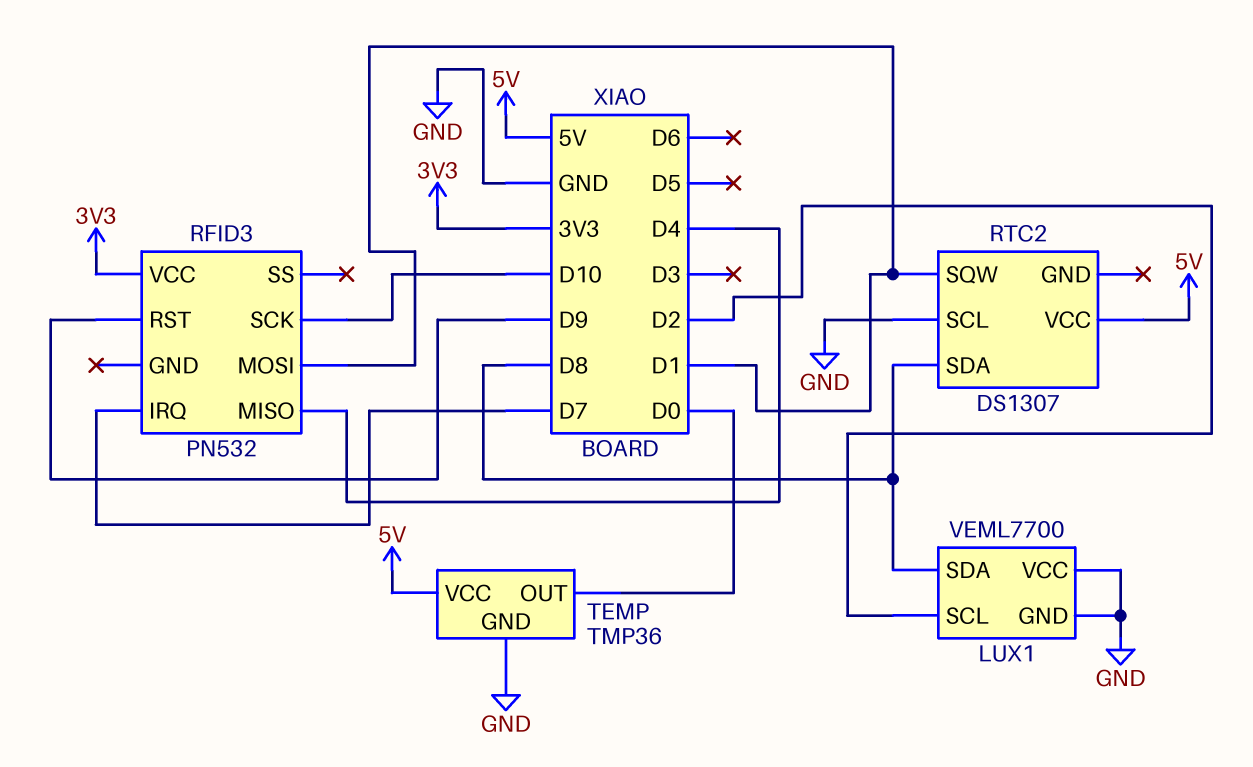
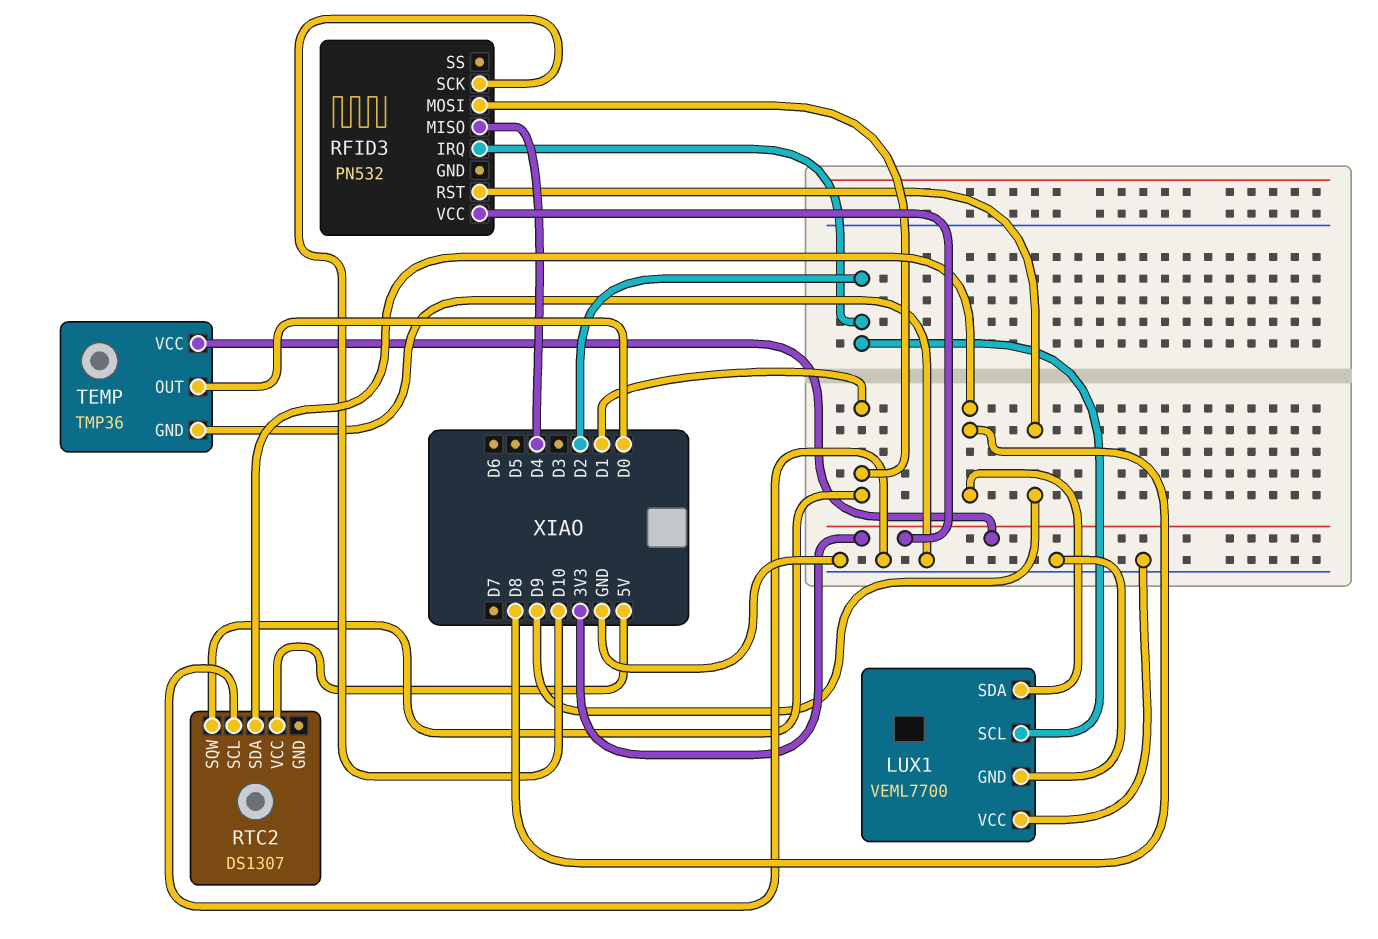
RFID3 pin IRQ: D7 -> D2
TEMP pin VCC: 5V -> 3V3

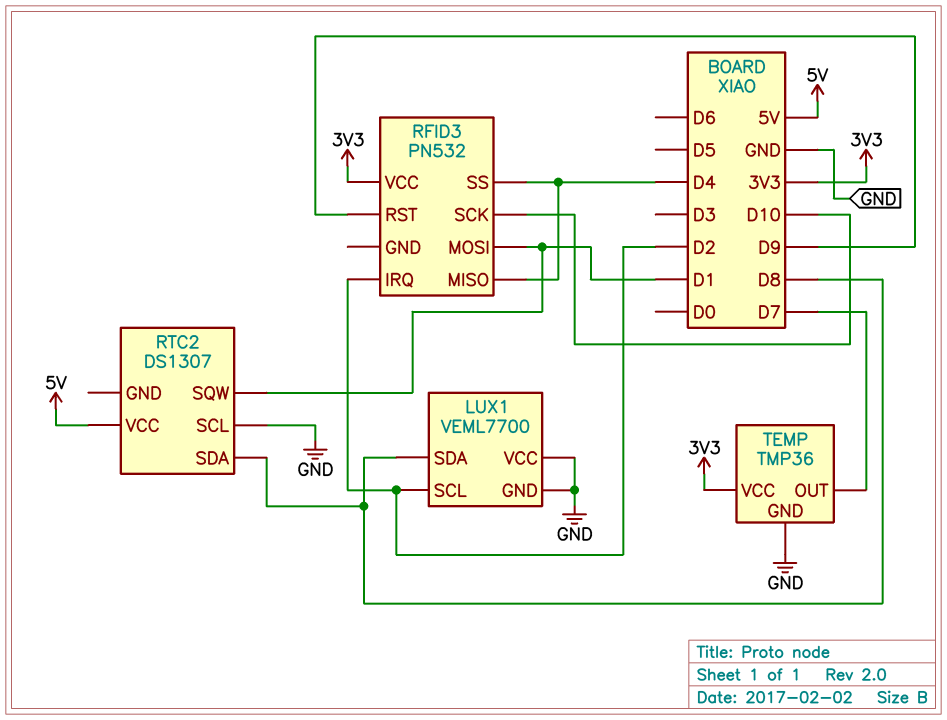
RFID3 pin SS: none -> D4
TEMP pin OUT: D0 -> D7

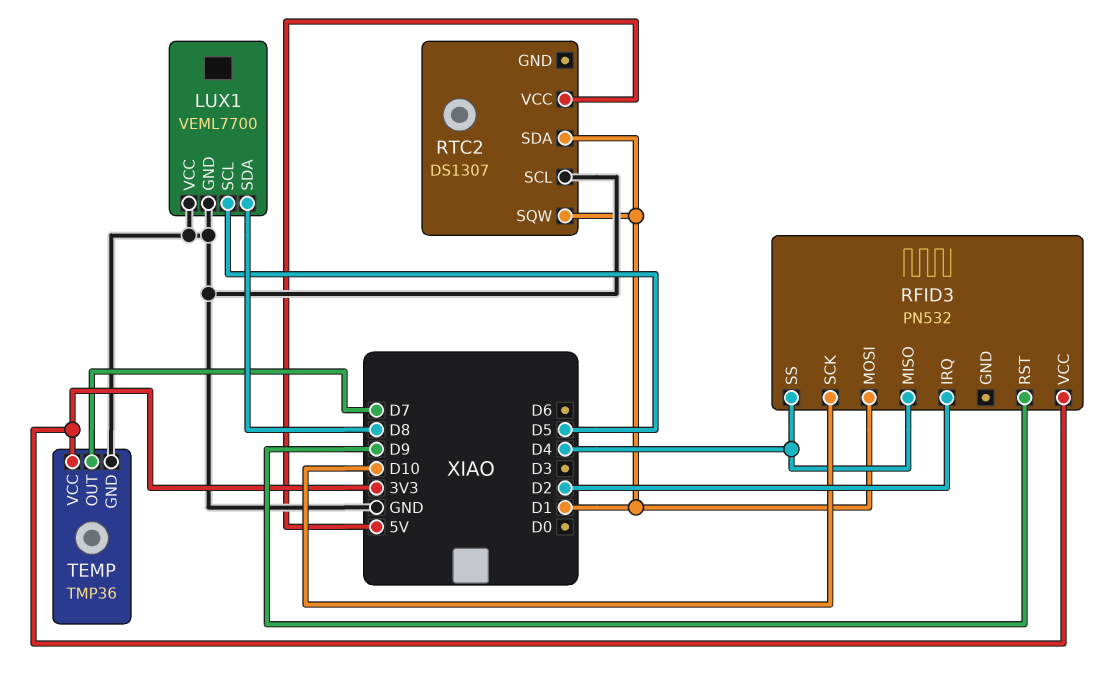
LUX1 pin SCL: D2 -> D5
RTC2 pin SDA: D8 -> D1

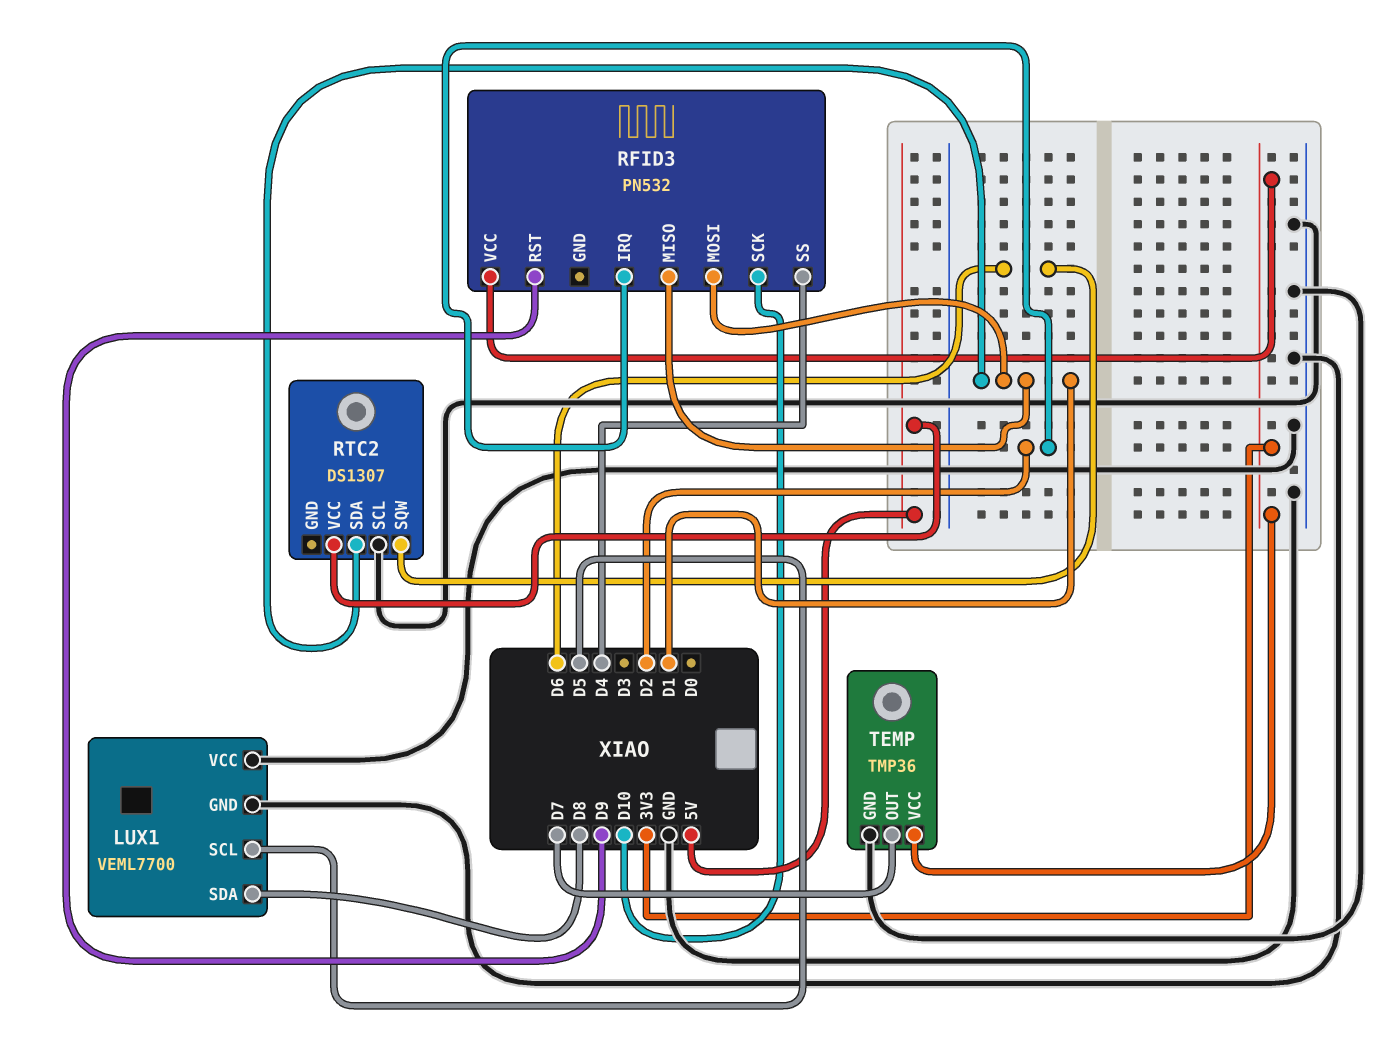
RFID3 pin MISO: D4 -> D1
RTC2 pin SQW: D1 -> D6

